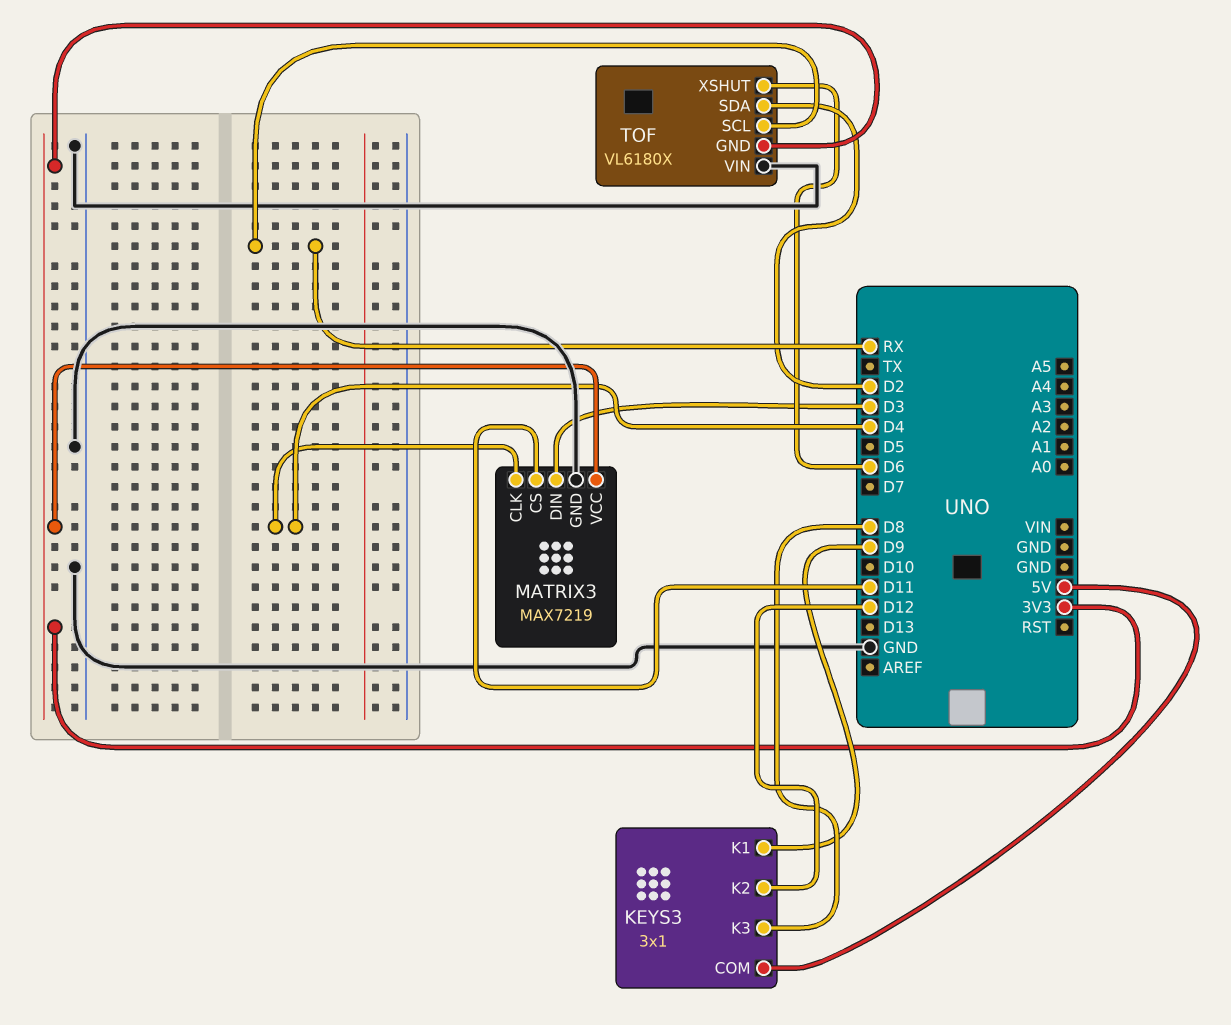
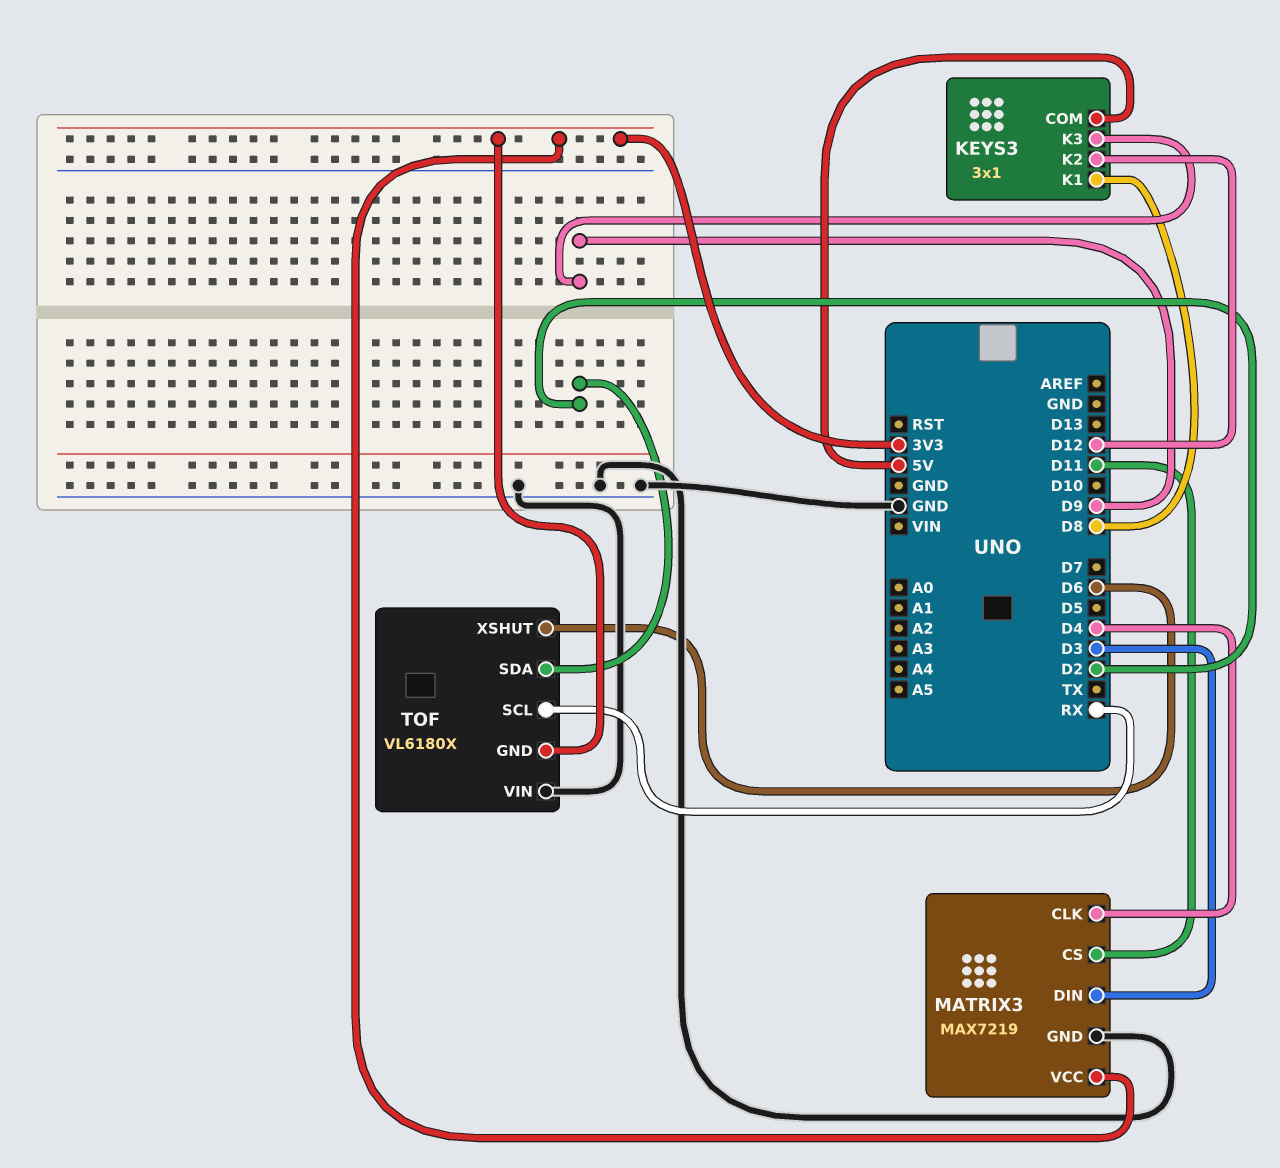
KEYS3 pin K1: D9 -> D8
KEYS3 pin K3: D8 -> D9

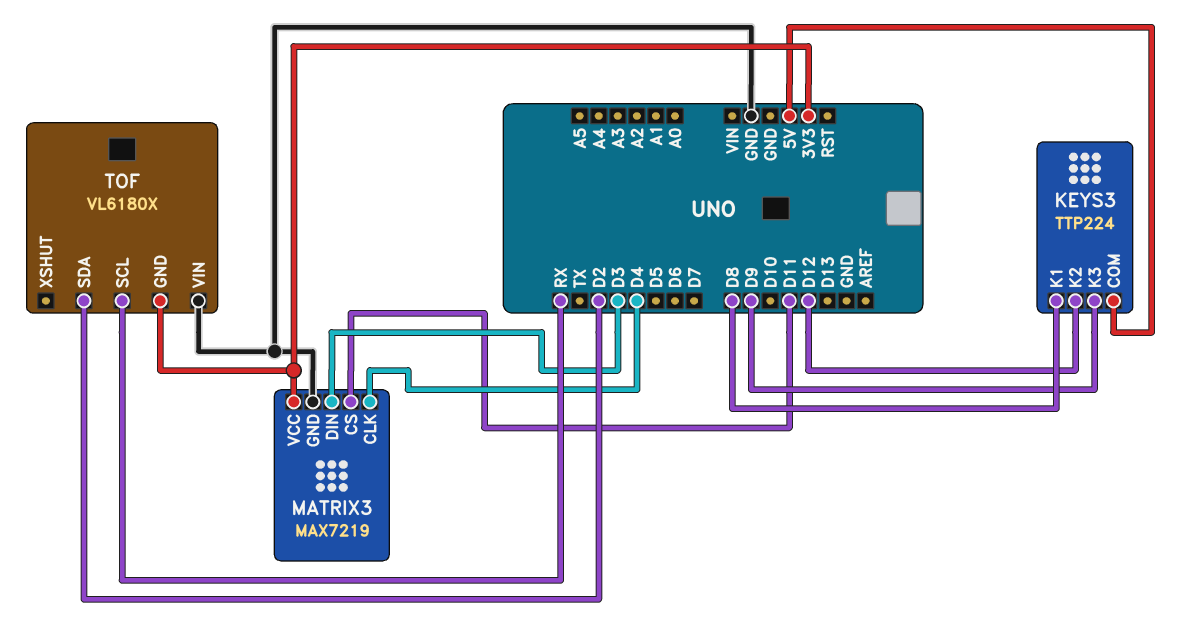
KEYS3: 3x1 -> TTP224
TOF pin XSHUT: D6 -> none

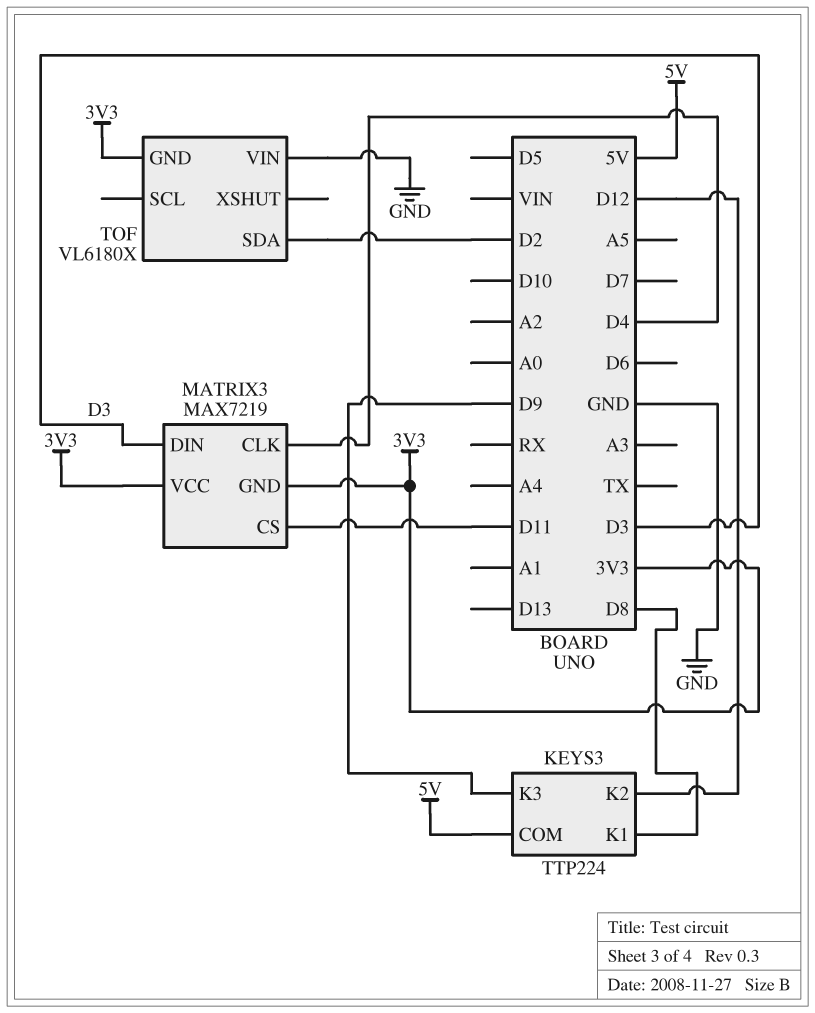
MATRIX3 pin GND: GND -> 3V3
TOF pin SCL: RX -> none

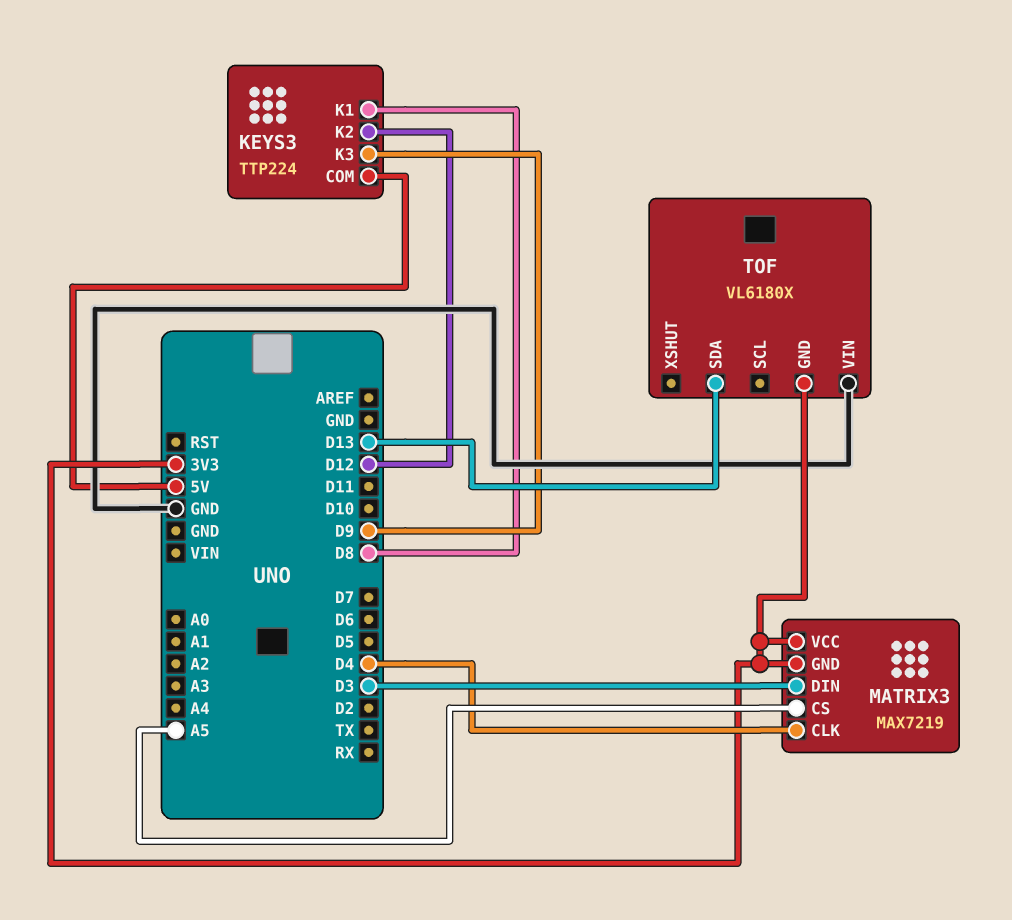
MATRIX3 pin CS: D11 -> A5
TOF pin SDA: D2 -> D13

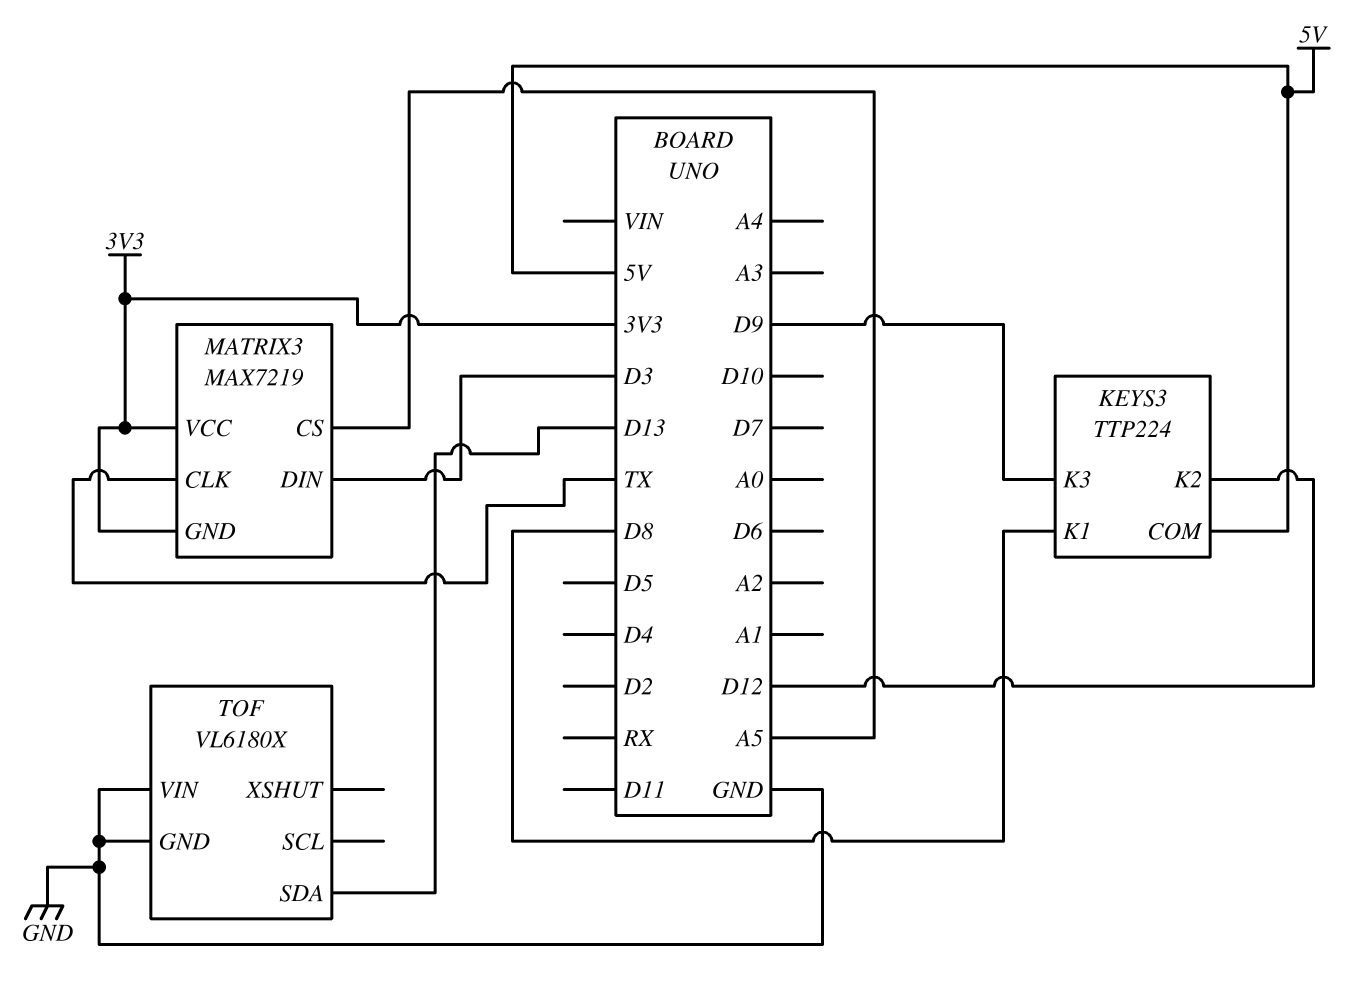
MATRIX3 pin CLK: D4 -> TX
TOF pin GND: 3V3 -> GND

